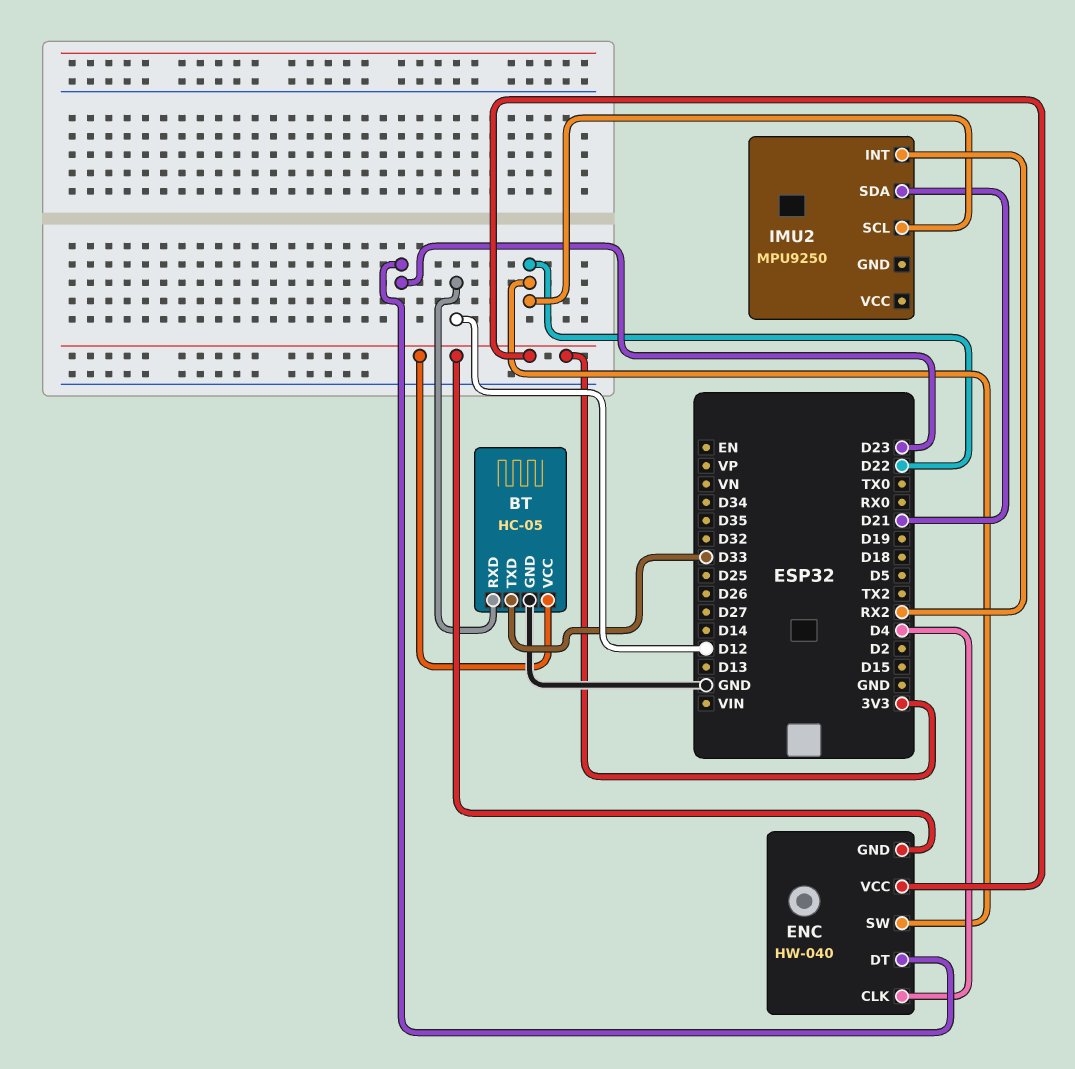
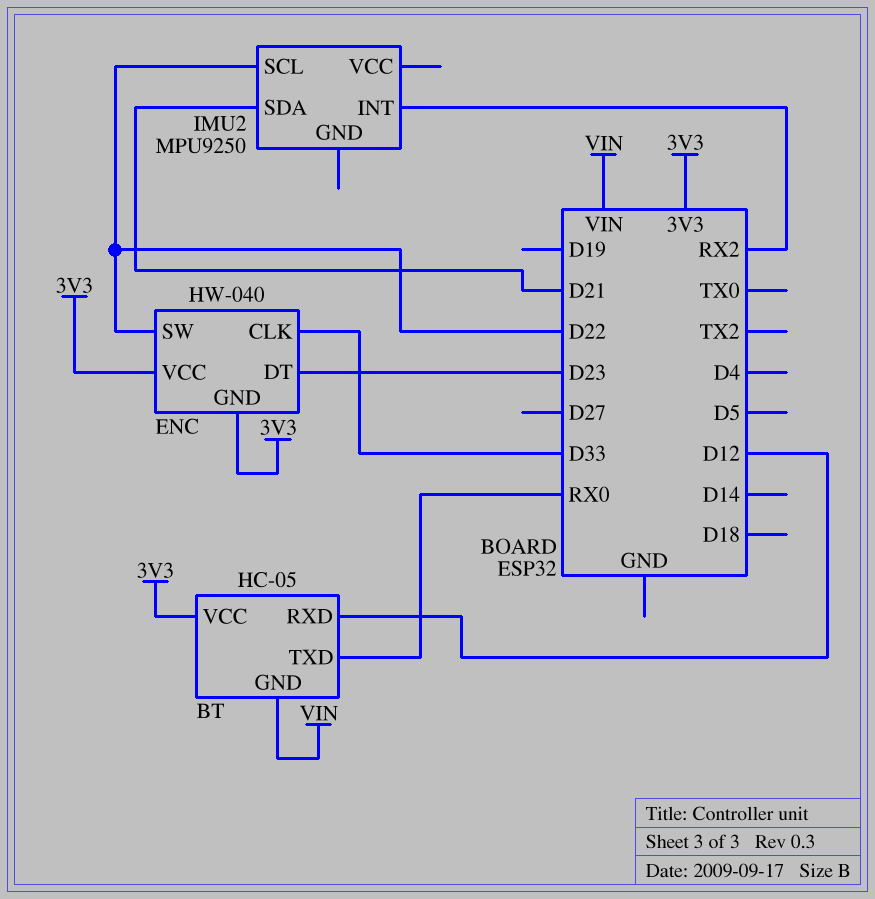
BT pin GND: GND -> VIN
BT pin TXD: D33 -> RX0
ENC pin CLK: D4 -> D33

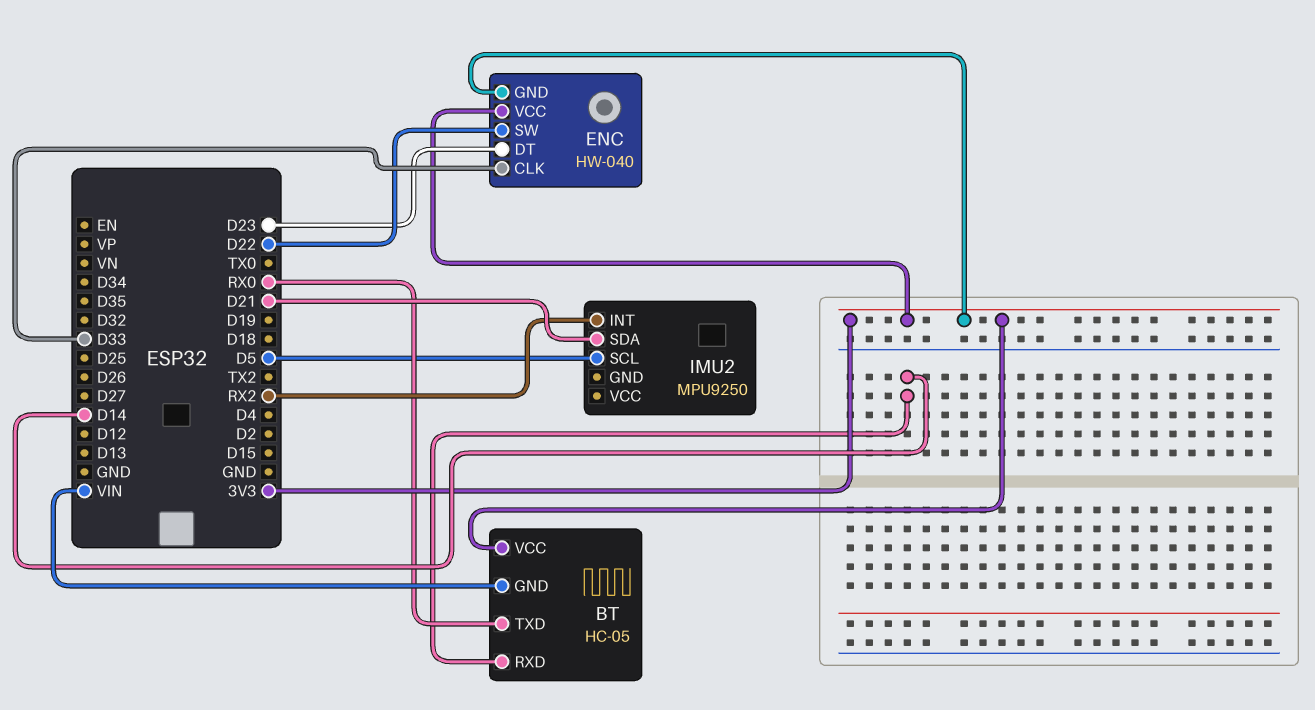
BT pin RXD: D12 -> D14
IMU2 pin SCL: D22 -> D5

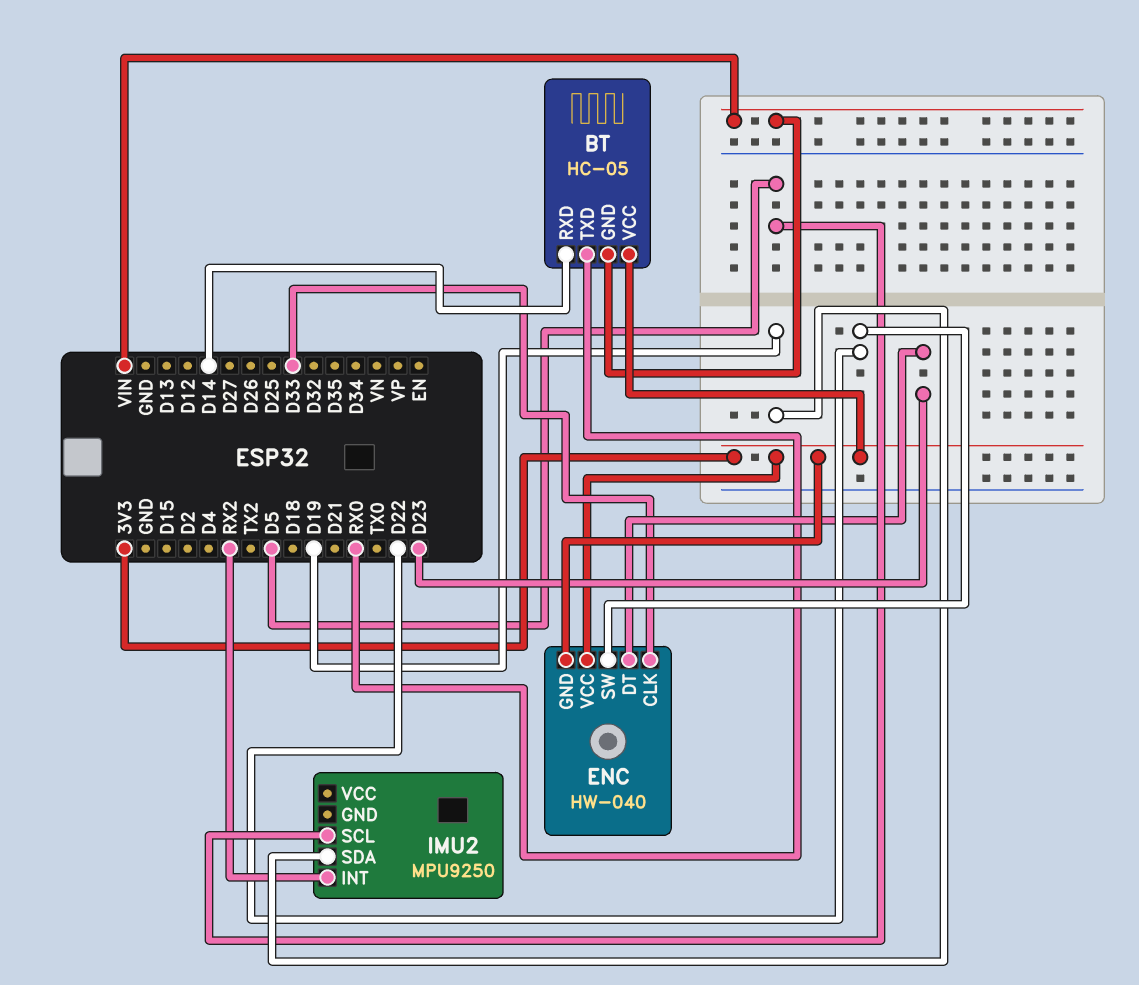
IMU2 pin SDA: D21 -> D19

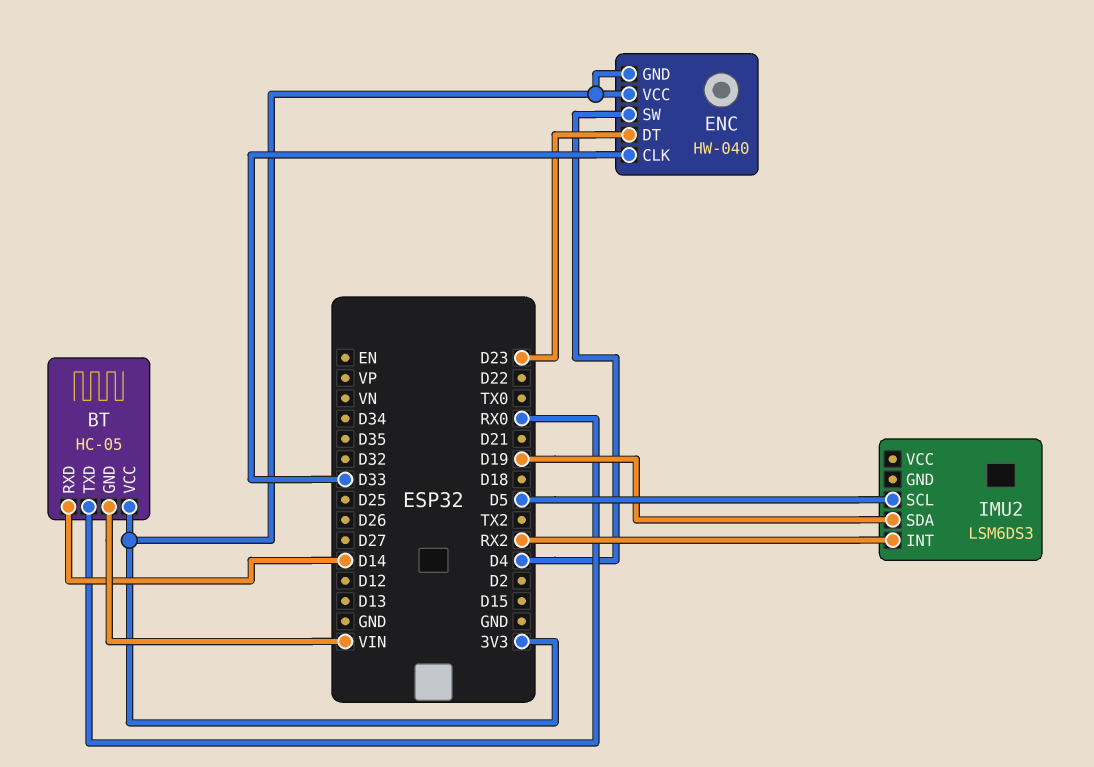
ENC pin SW: D22 -> D4
IMU2: MPU9250 -> LSM6DS3

